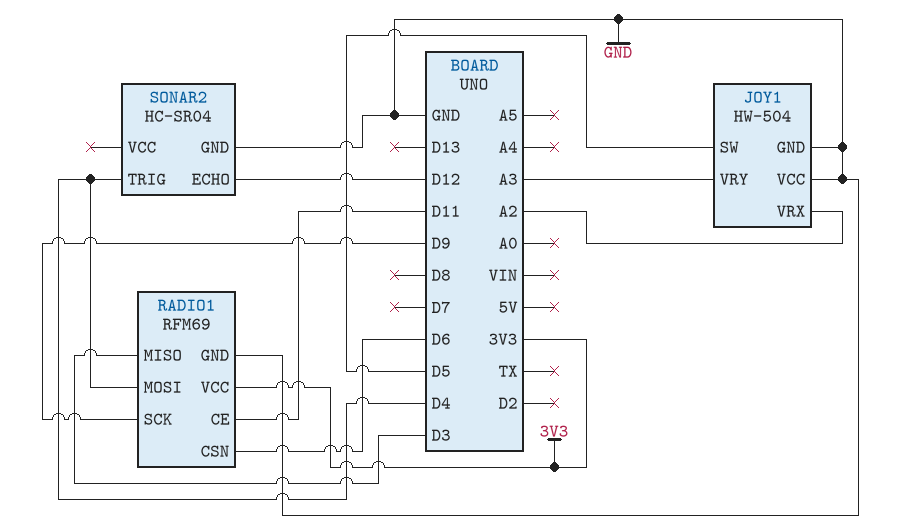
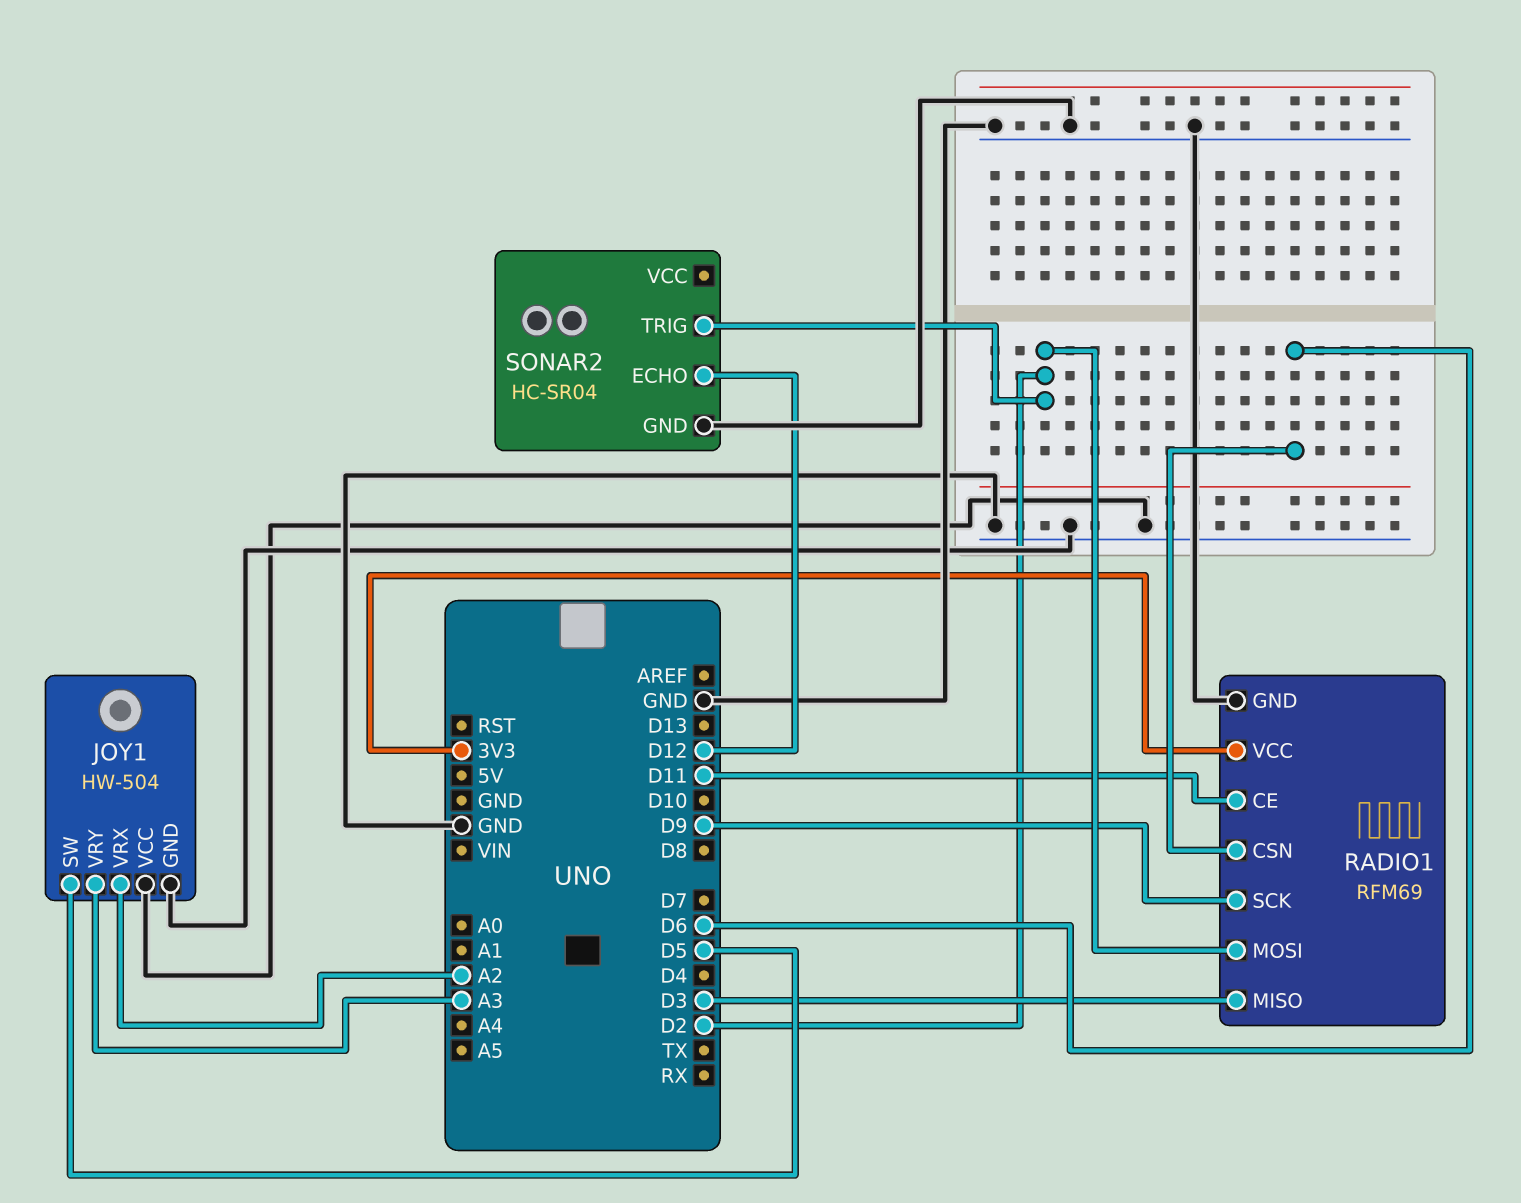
RADIO1 pin MOSI: D4 -> D2
SONAR2 pin TRIG: D4 -> D2

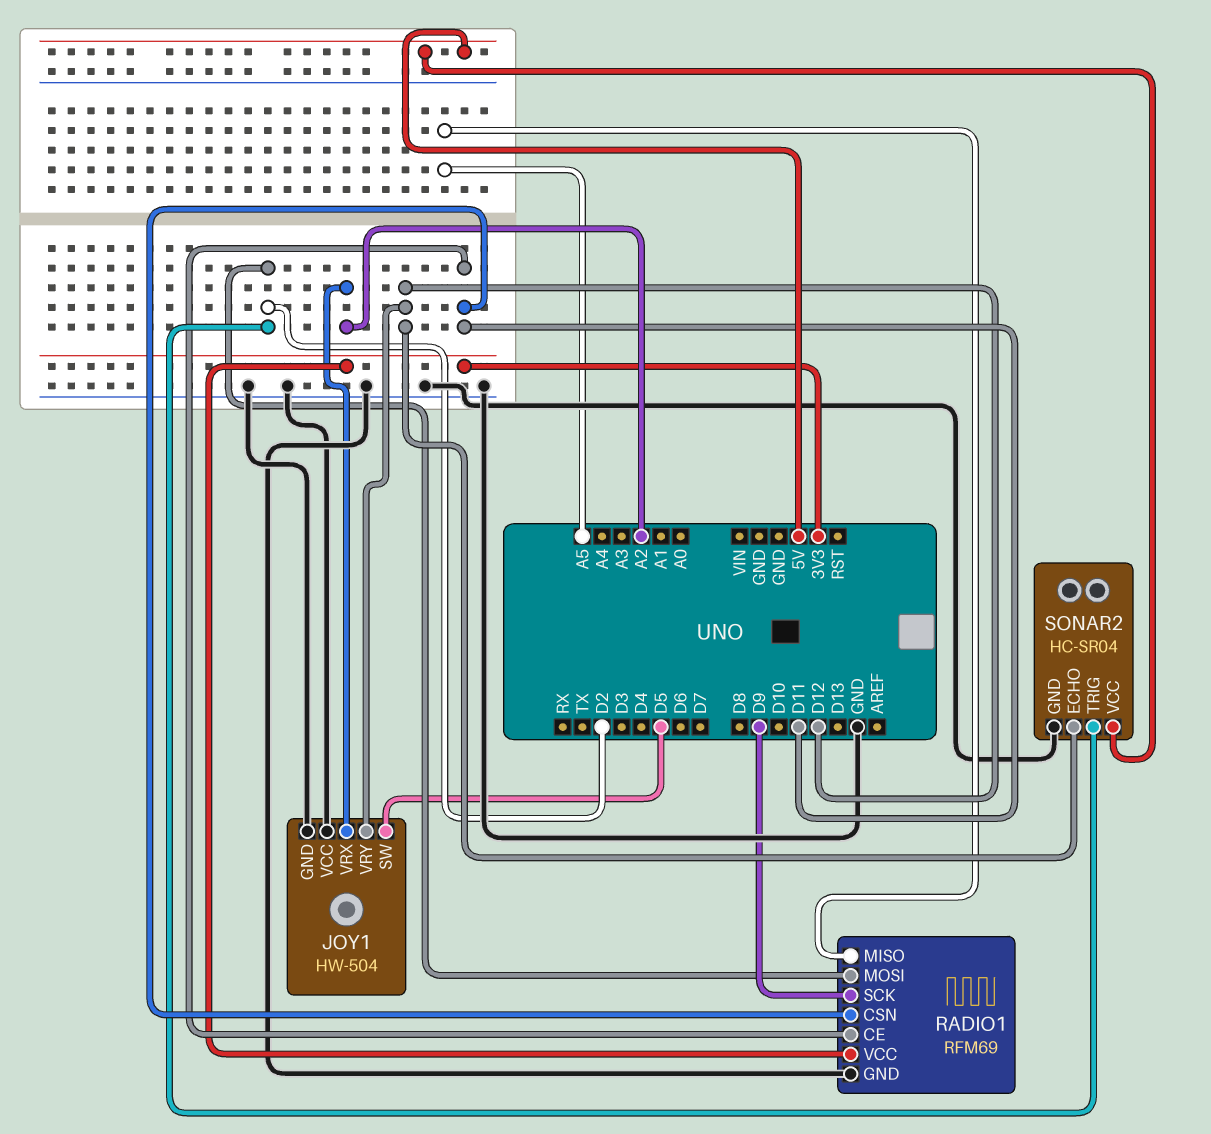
JOY1 pin VRY: A3 -> D12
RADIO1 pin CSN: D6 -> D11
RADIO1 pin MISO: D3 -> A5
SONAR2 pin VCC: none -> 5V

